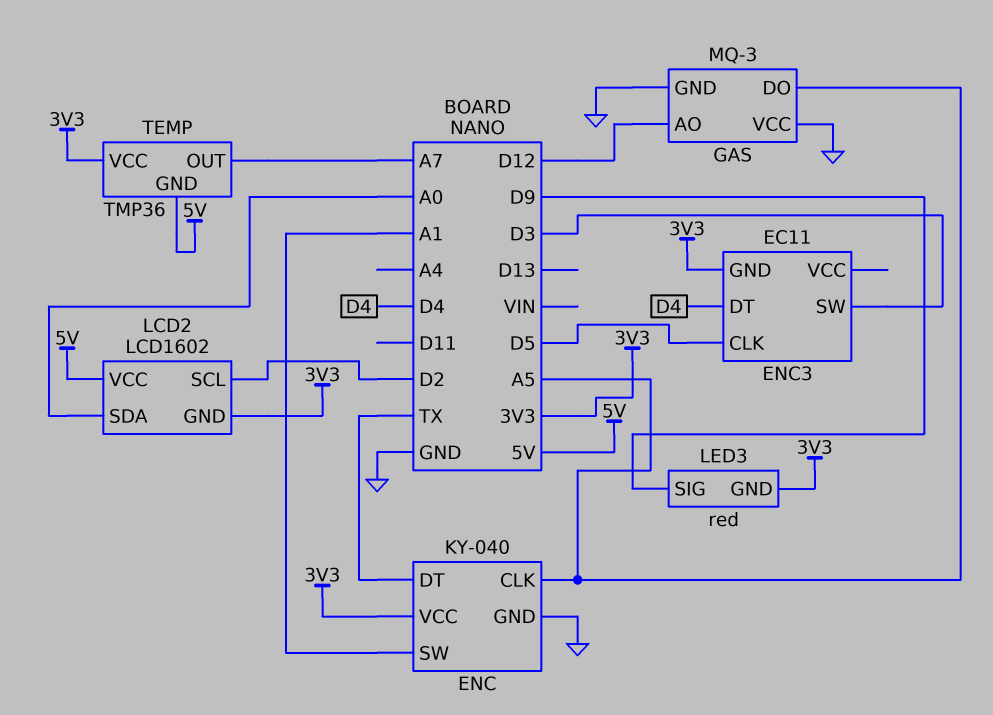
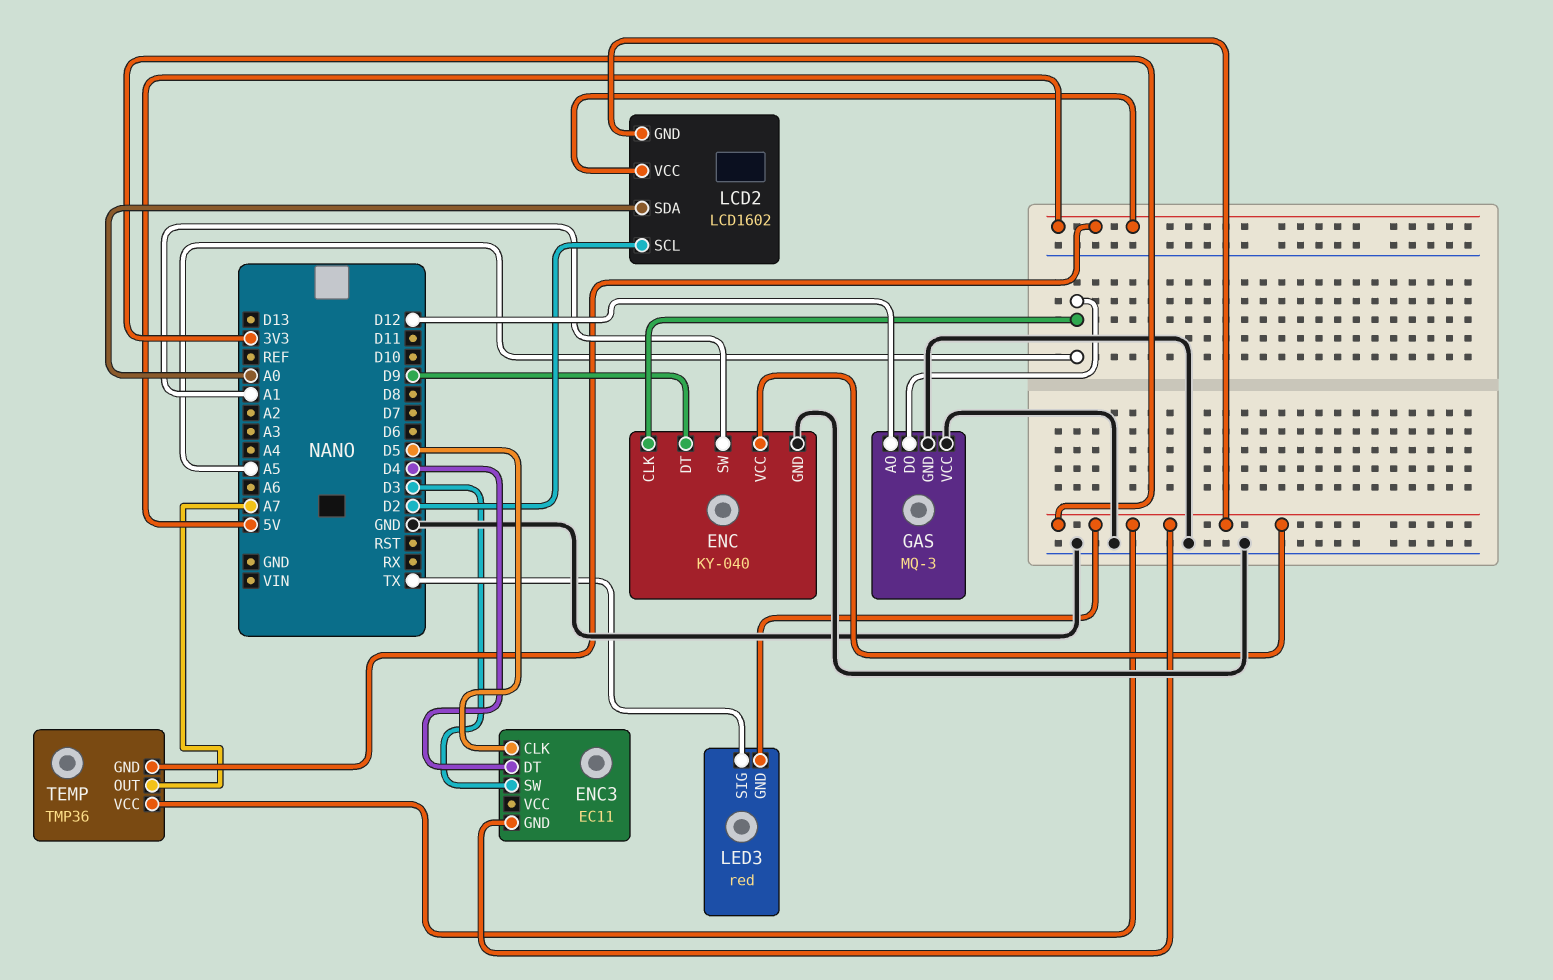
ENC pin DT: TX -> D9
LED3 pin SIG: D9 -> TX

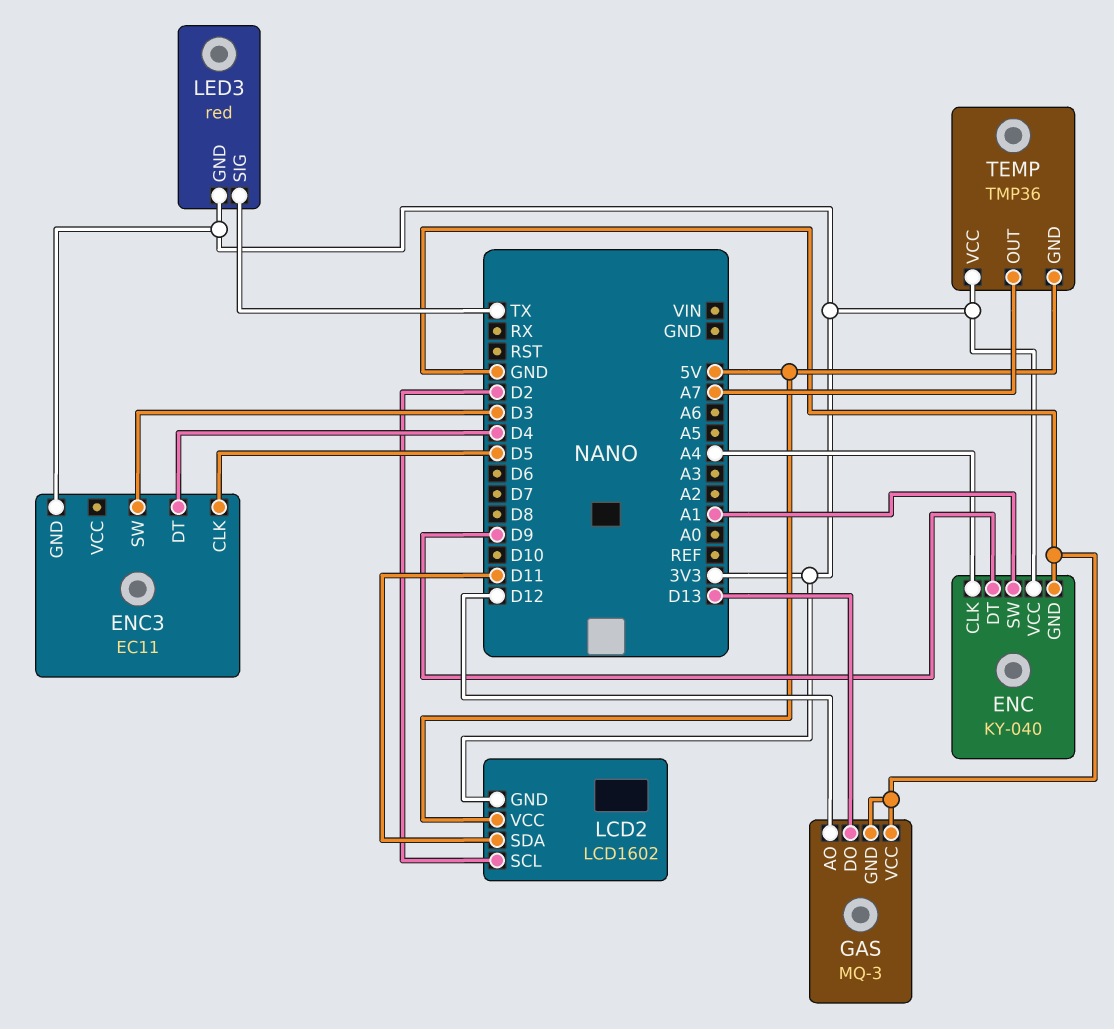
ENC pin CLK: A5 -> A4
GAS pin DO: A5 -> D13
LCD2 pin SDA: A0 -> D11

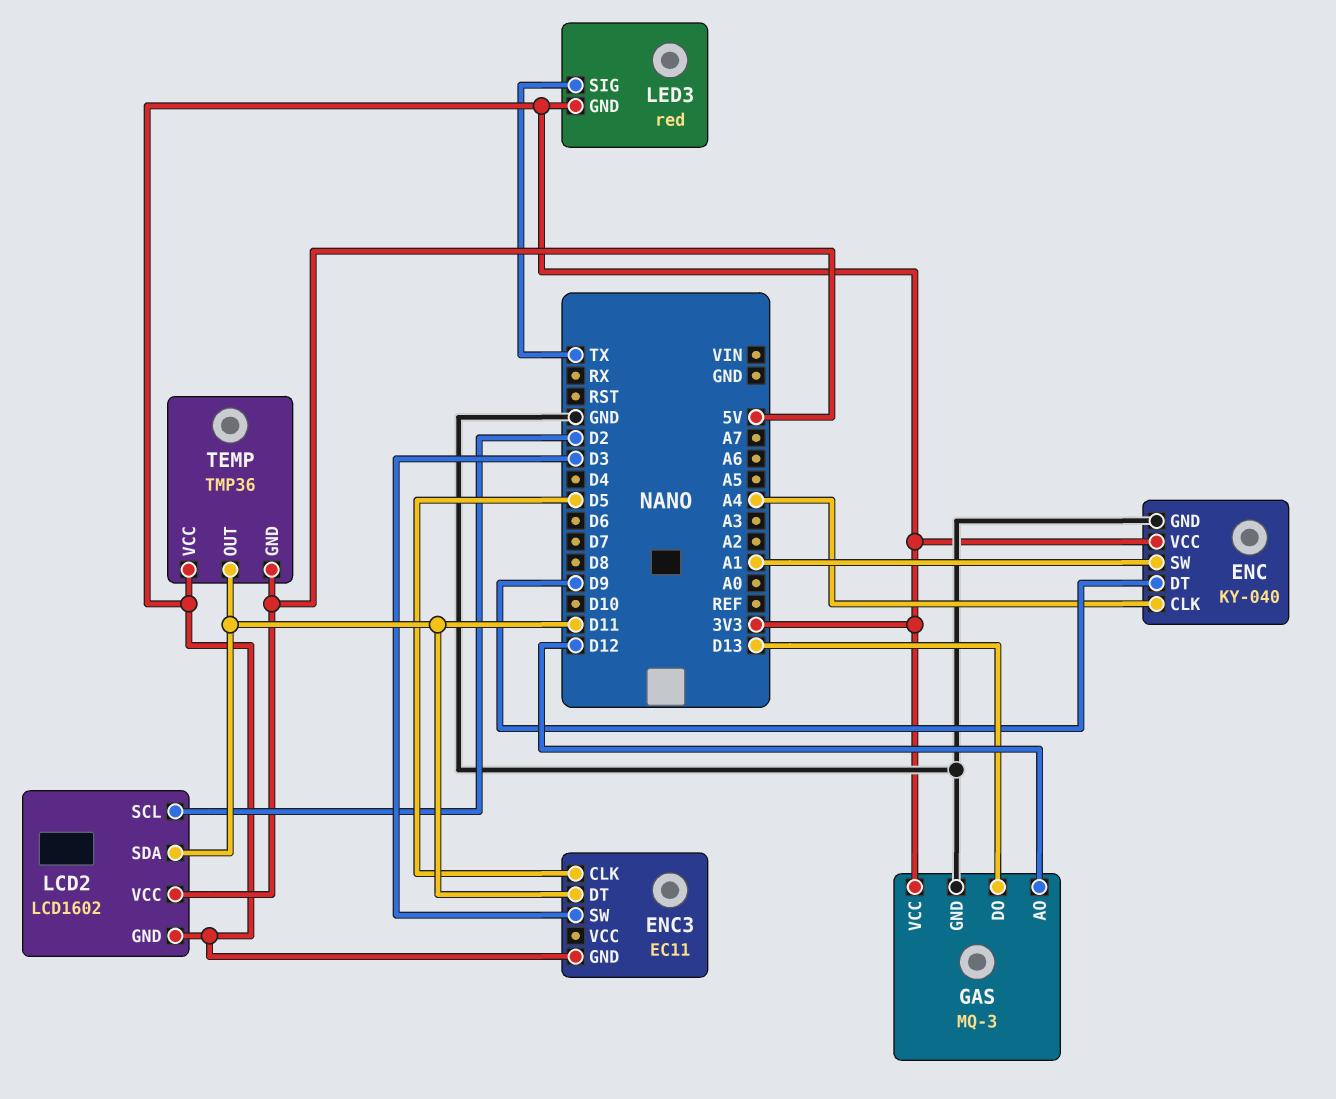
ENC3 pin DT: D4 -> D11
GAS pin VCC: GND -> 3V3
TEMP pin OUT: A7 -> D11

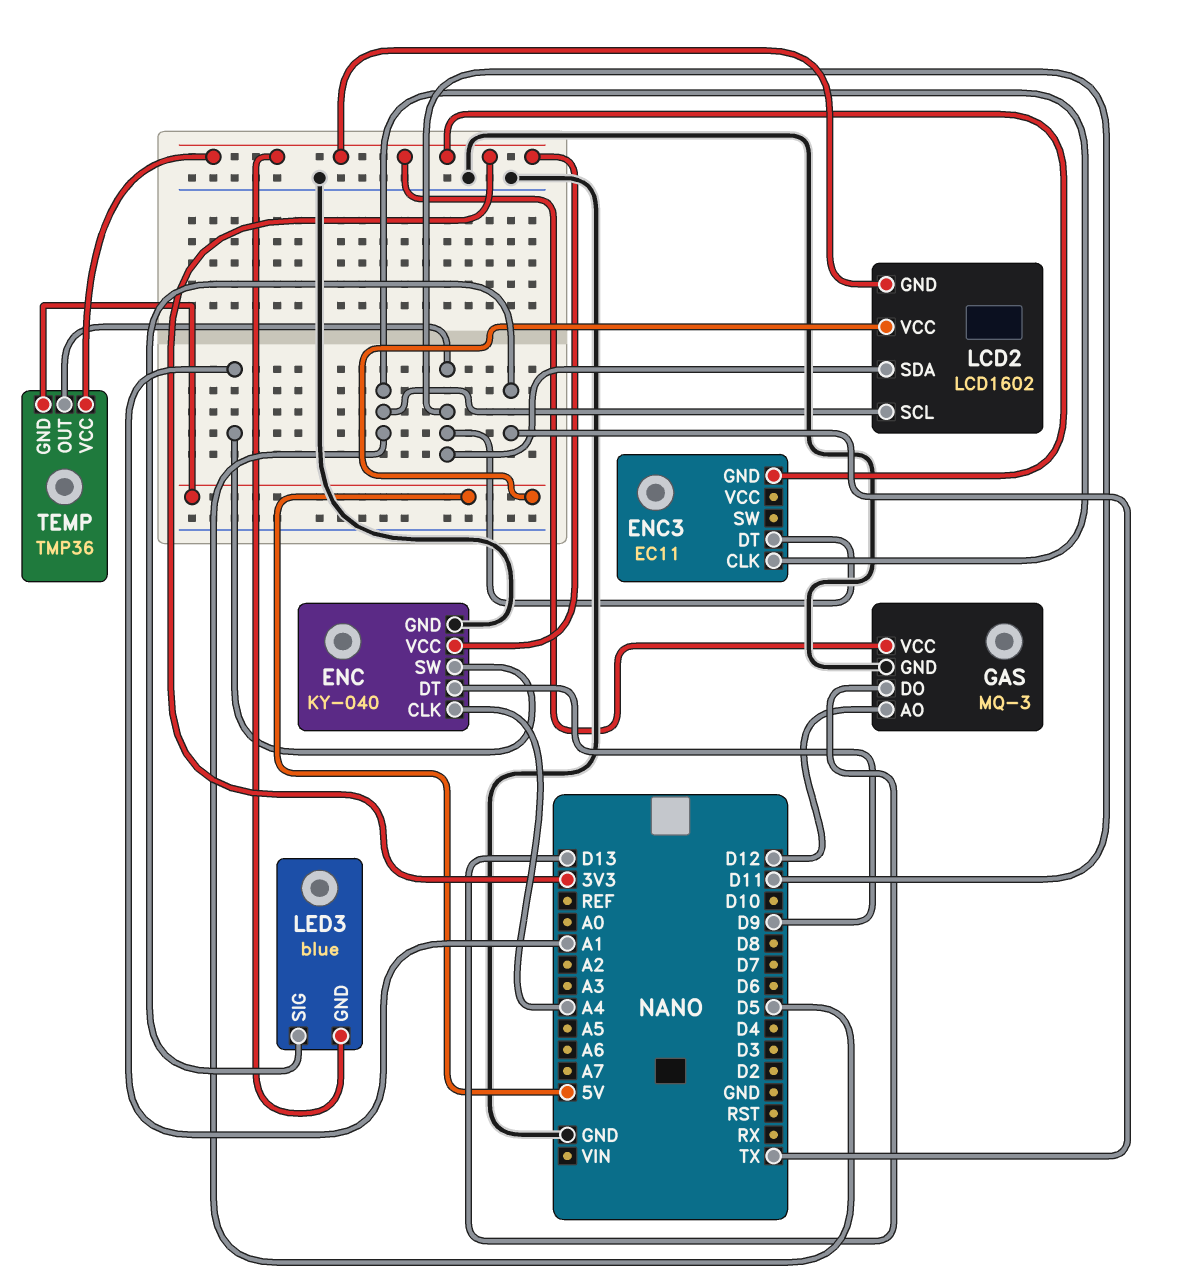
ENC3 pin SW: D3 -> none
LCD2 pin SCL: D2 -> D5
LED3: red -> blue

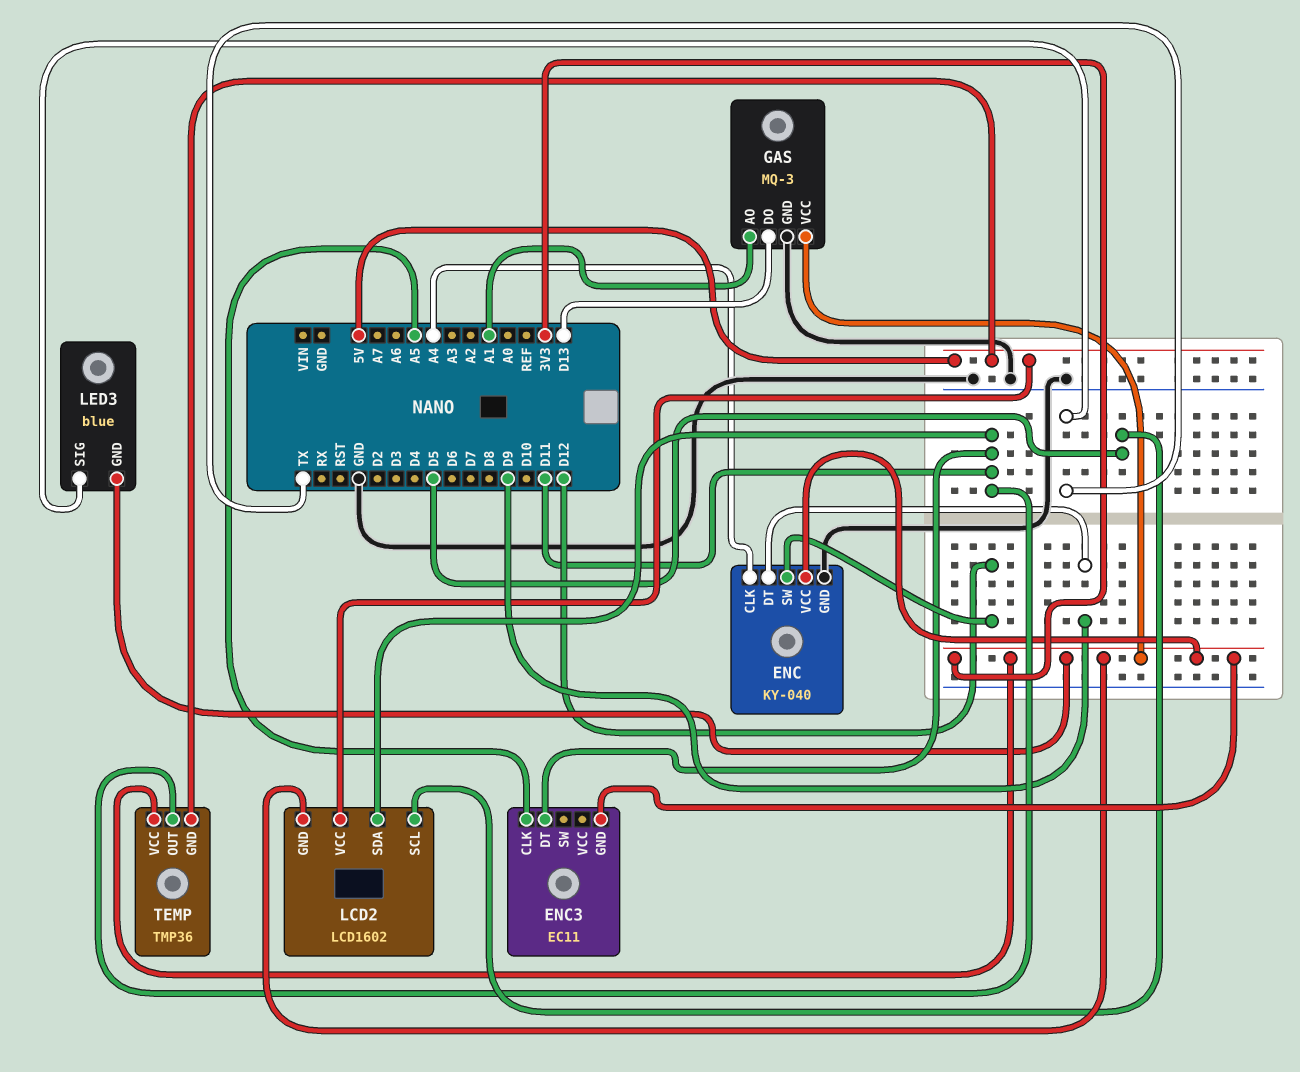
ENC pin SW: A1 -> D12
ENC3 pin CLK: D5 -> A5
GAS pin AO: D12 -> A1

